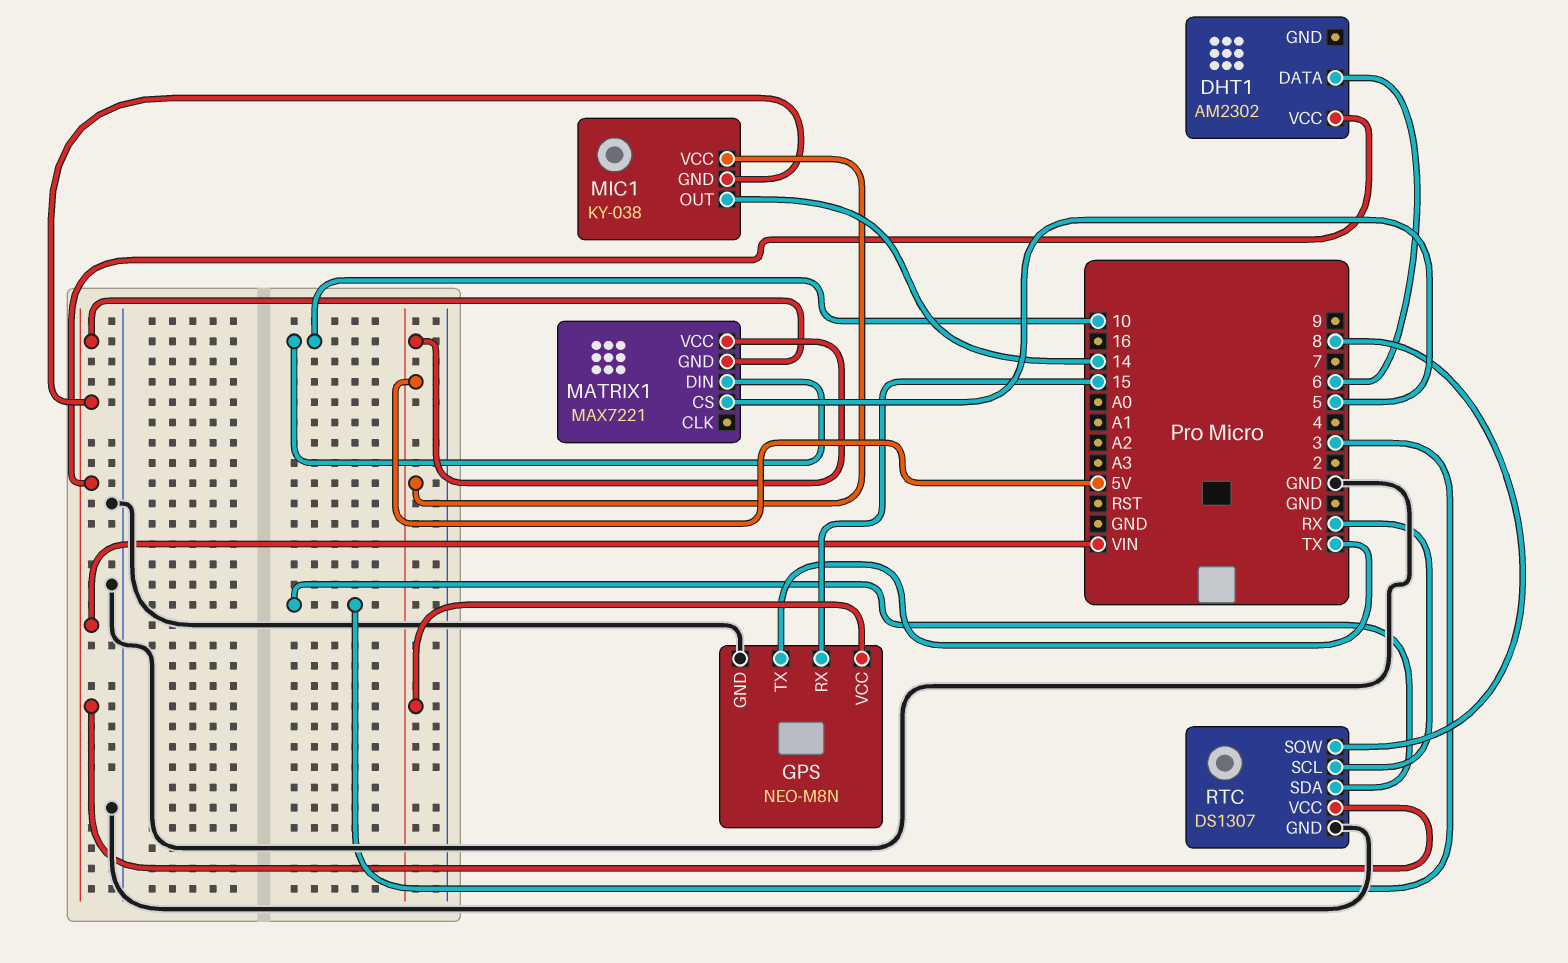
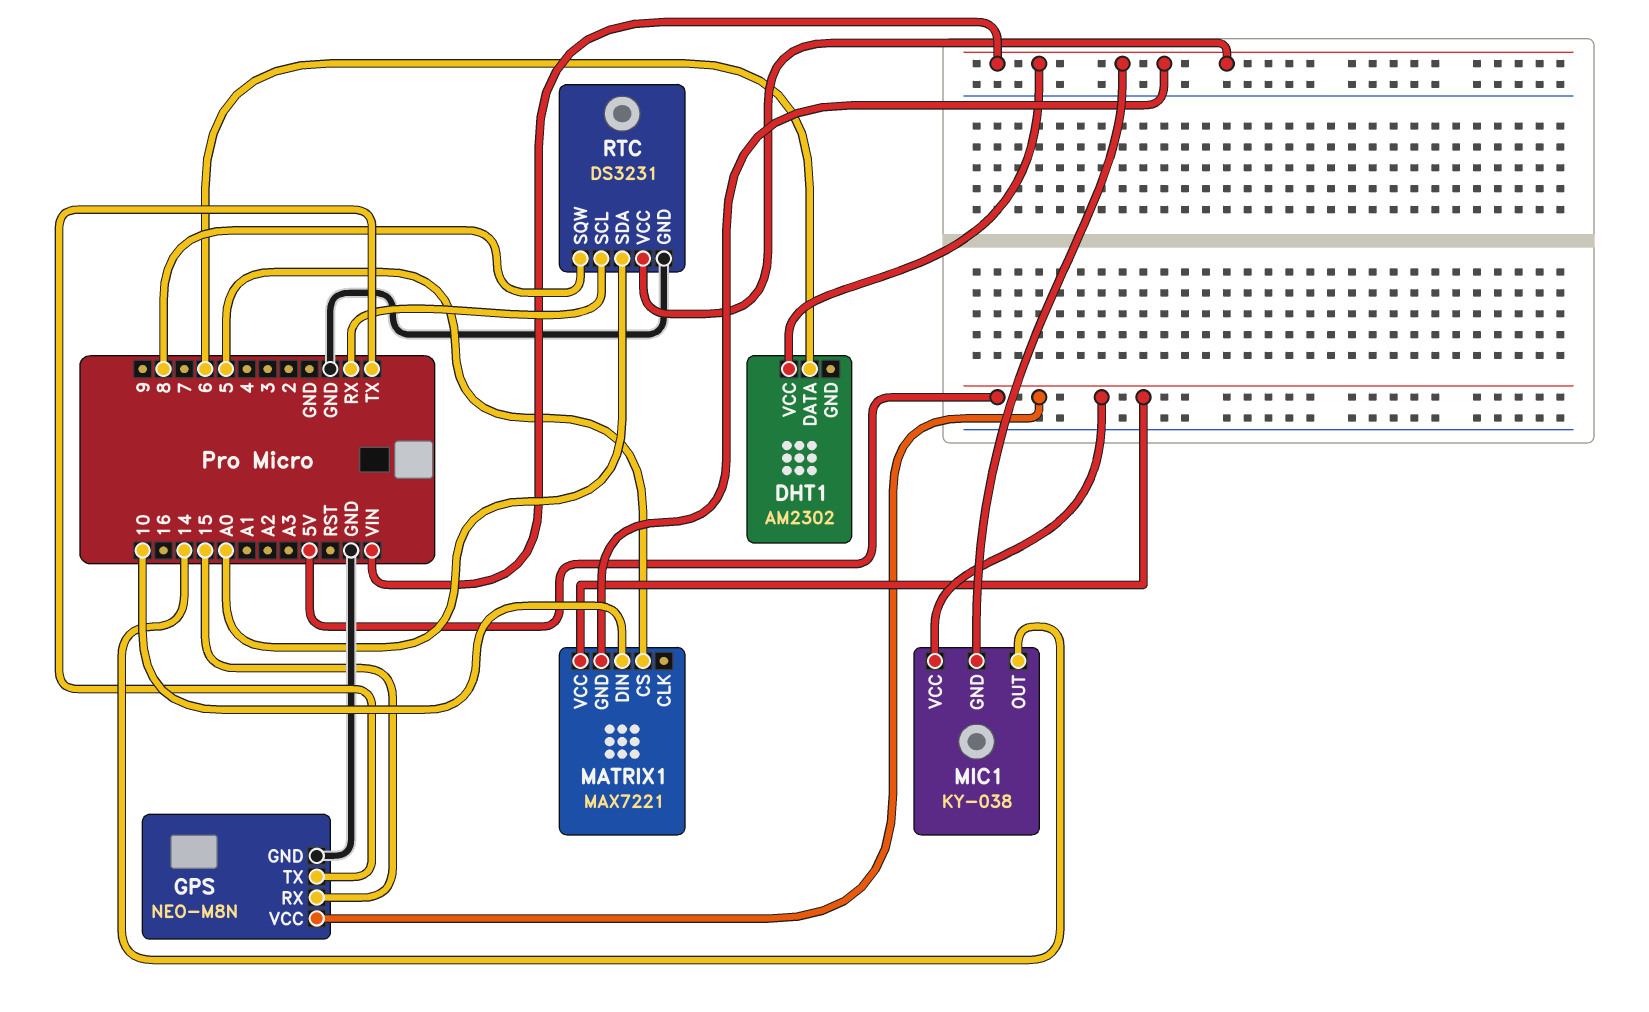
RTC: DS1307 -> DS3231
RTC pin SDA: 3 -> A0

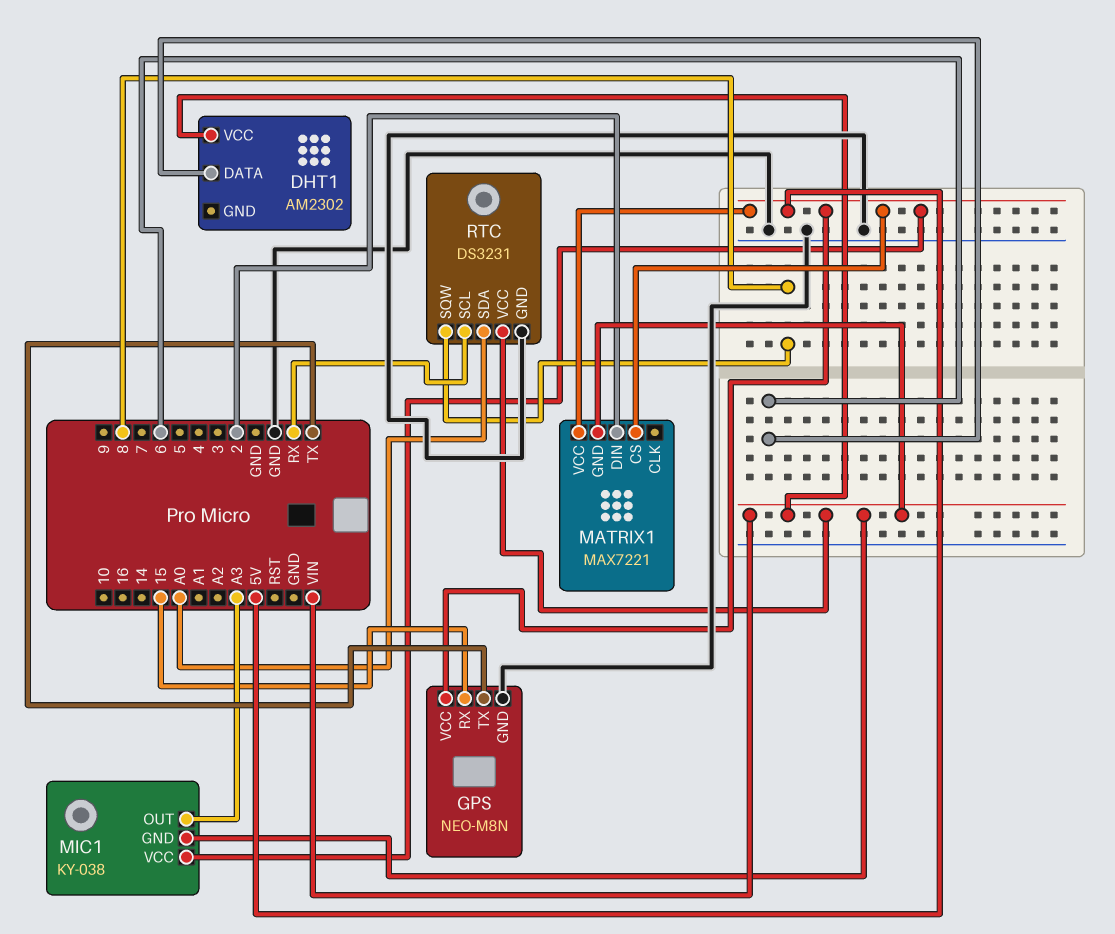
MATRIX1 pin CS: 5 -> 5V
MATRIX1 pin DIN: 10 -> 2
MIC1 pin OUT: 14 -> A3

